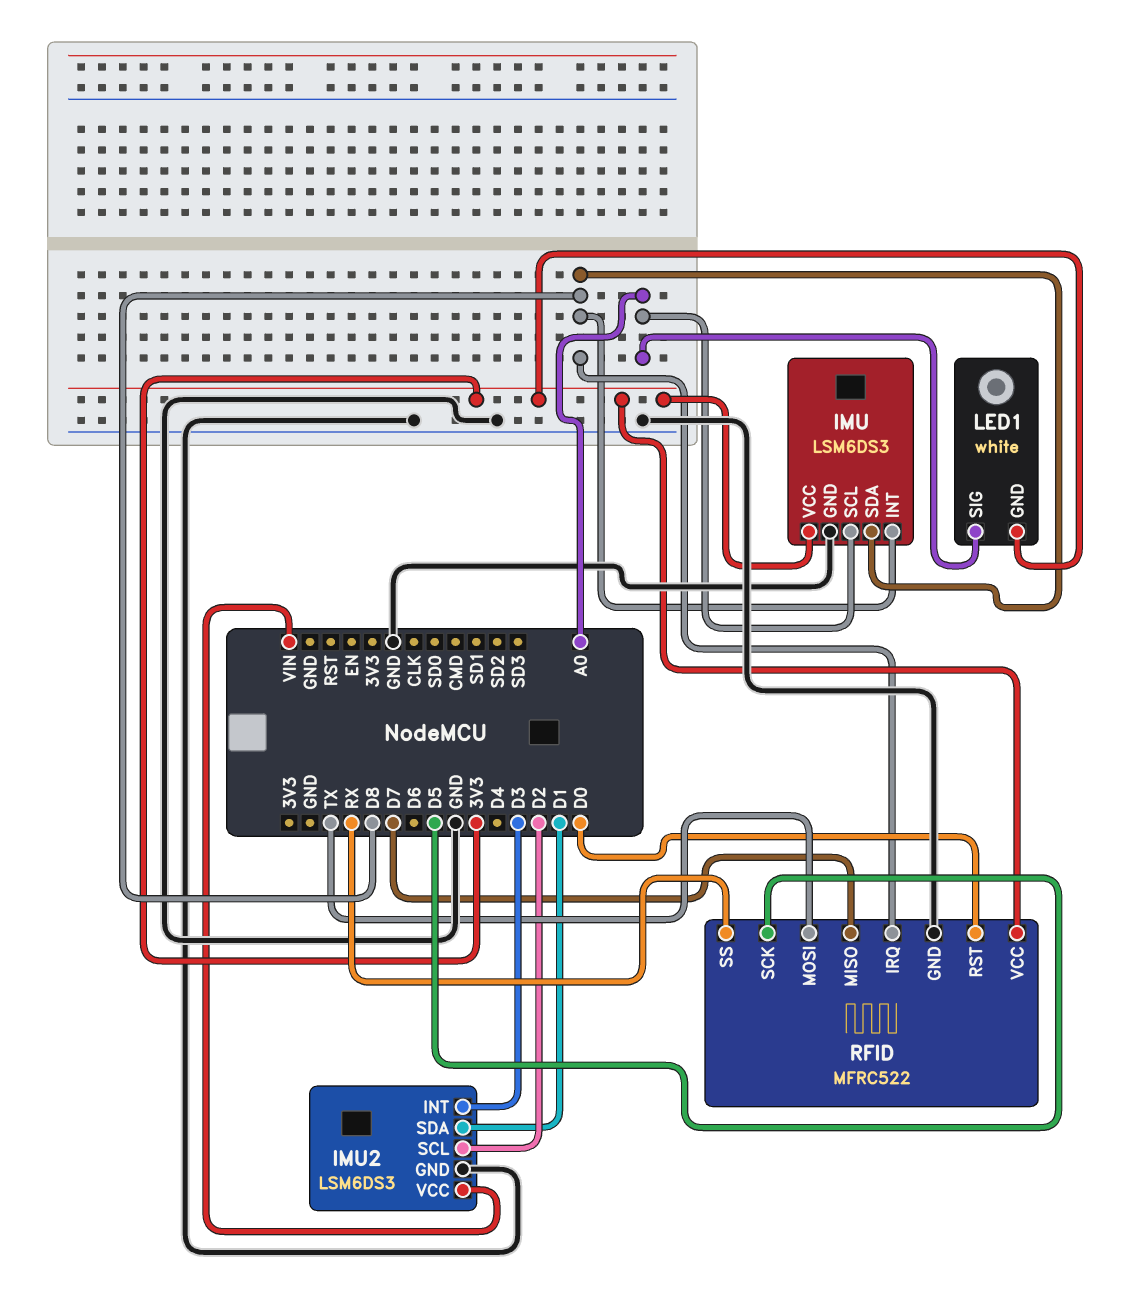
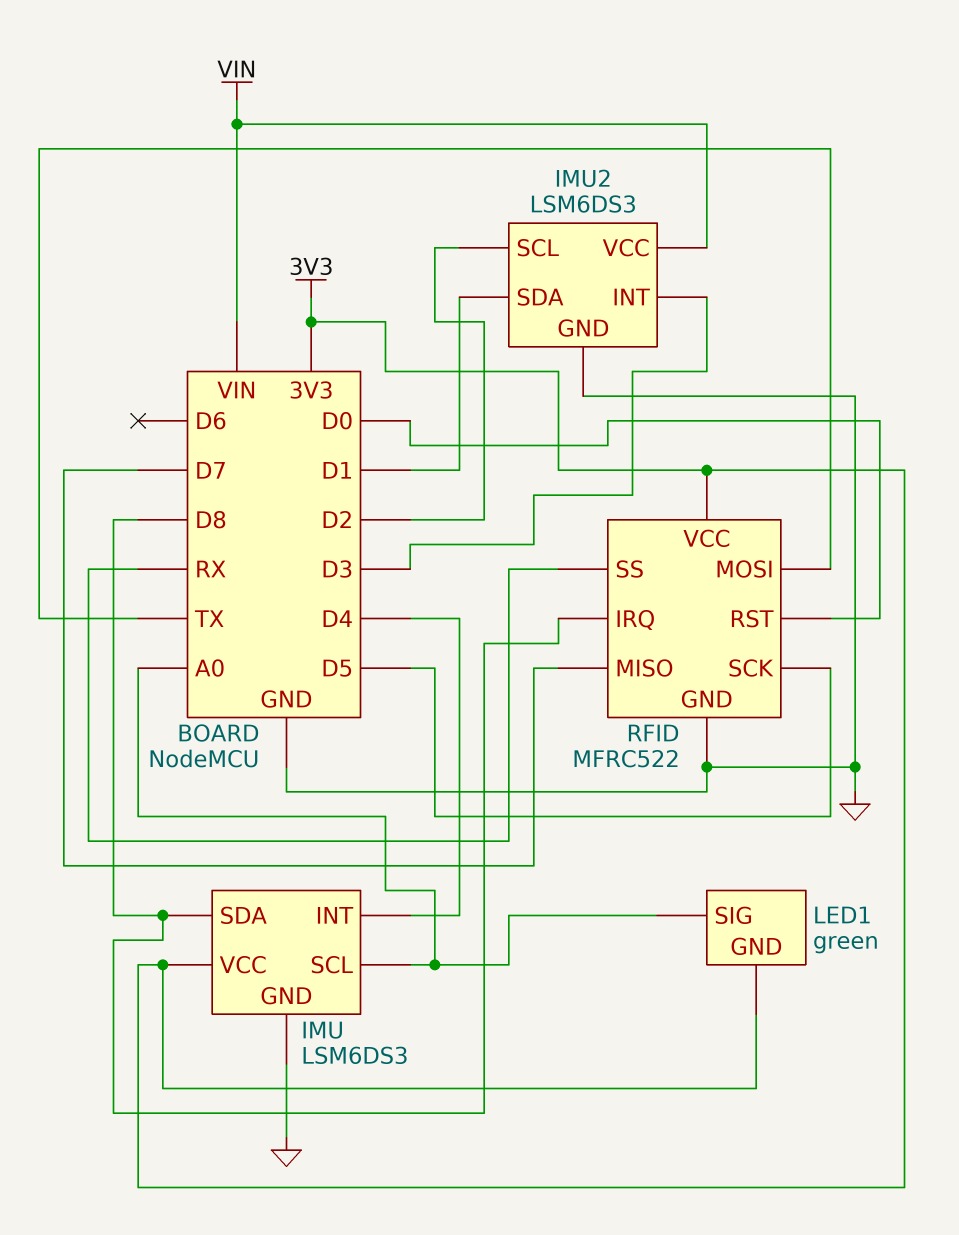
IMU pin INT: D8 -> D4
LED1: white -> green

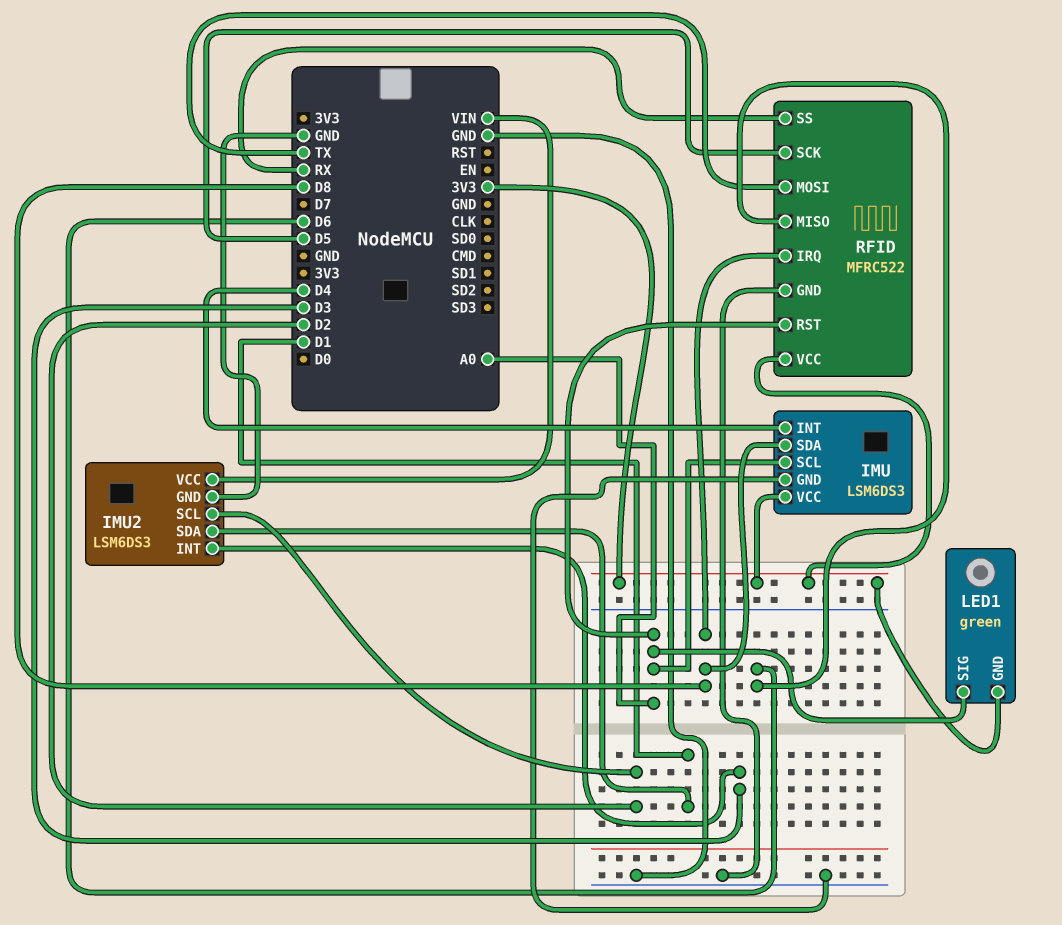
RFID pin MISO: D7 -> D6
RFID pin RST: D0 -> A0

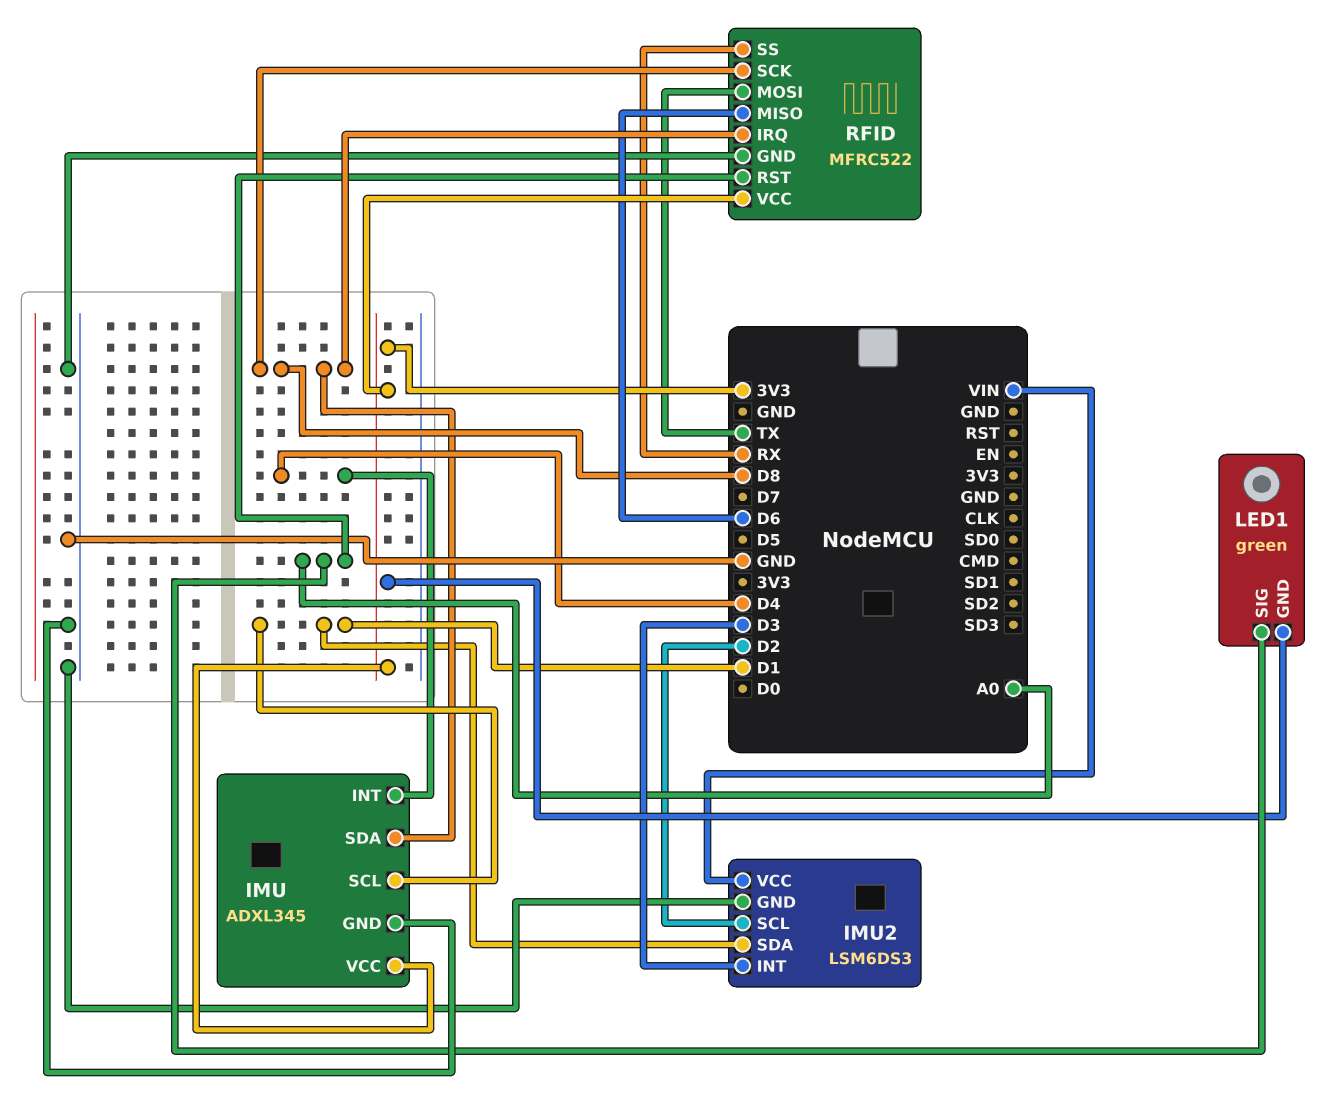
IMU: LSM6DS3 -> ADXL345
IMU pin SCL: A0 -> D1
RFID pin SCK: D5 -> D8

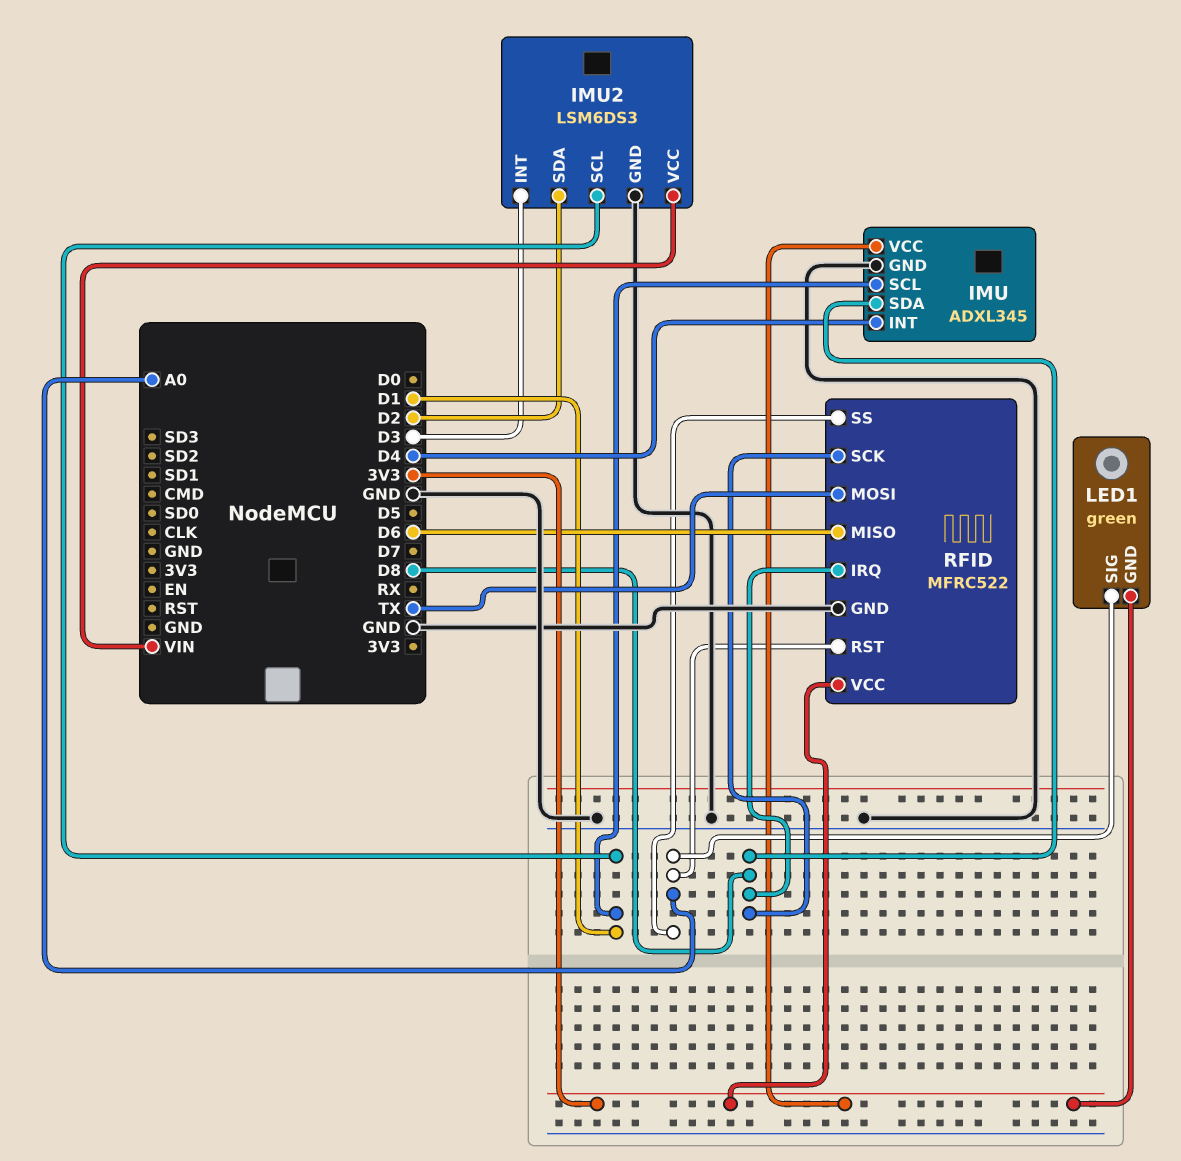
IMU2 pin SCL: D2 -> D1
IMU2 pin SDA: D1 -> D2
RFID pin SS: RX -> A0

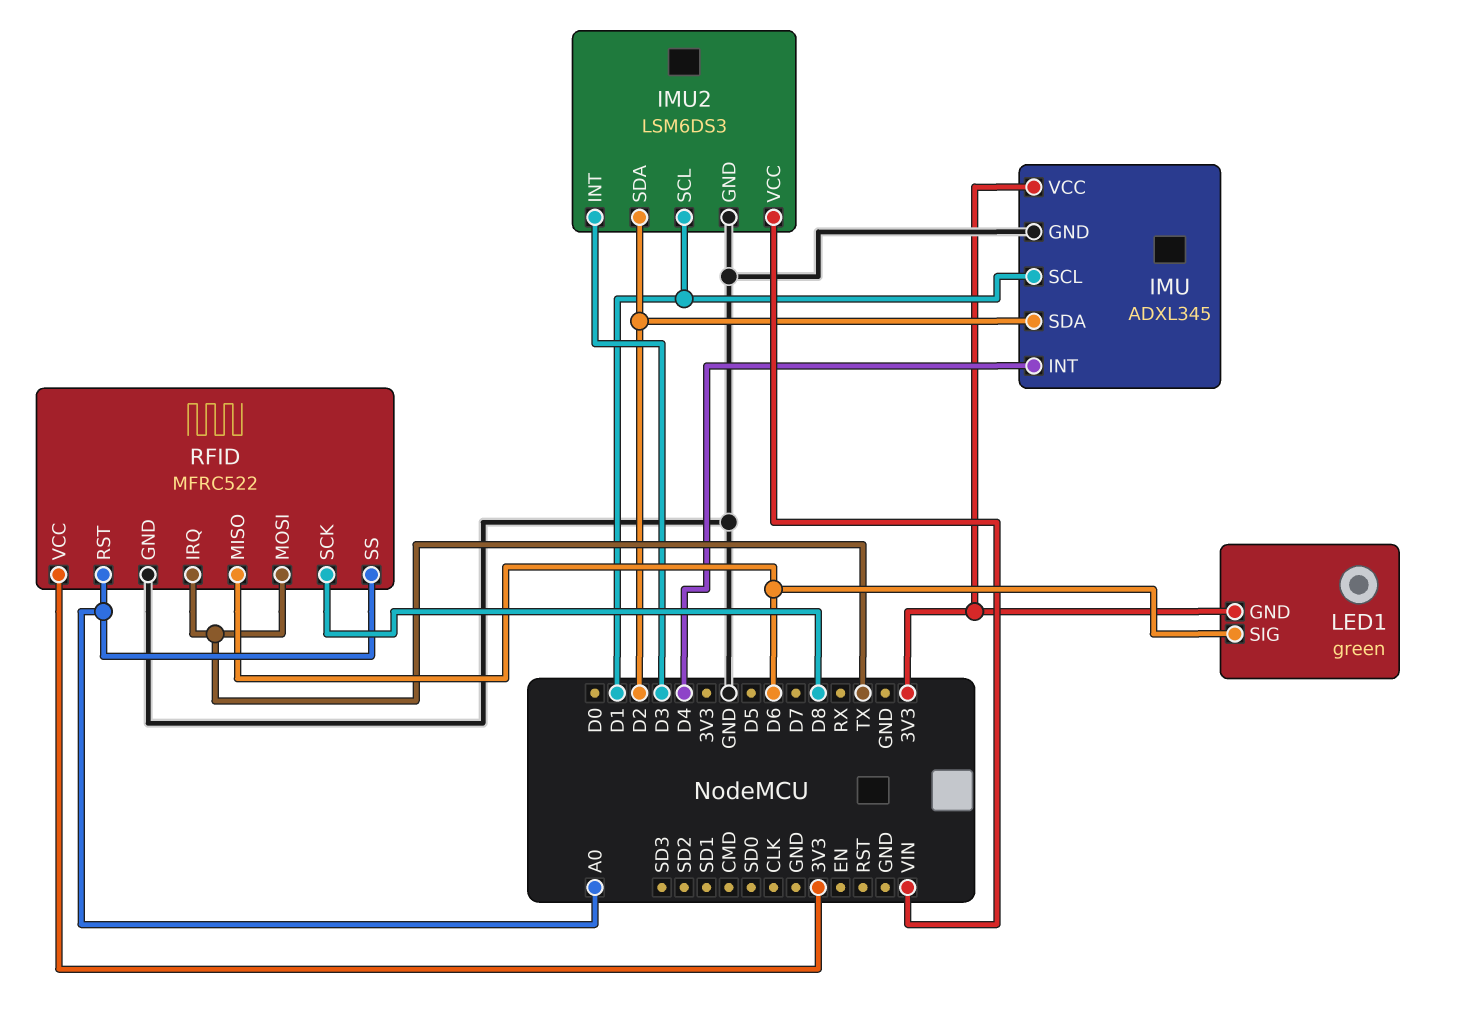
IMU pin SDA: D8 -> D2
LED1 pin SIG: A0 -> D6
RFID pin IRQ: D8 -> TX

